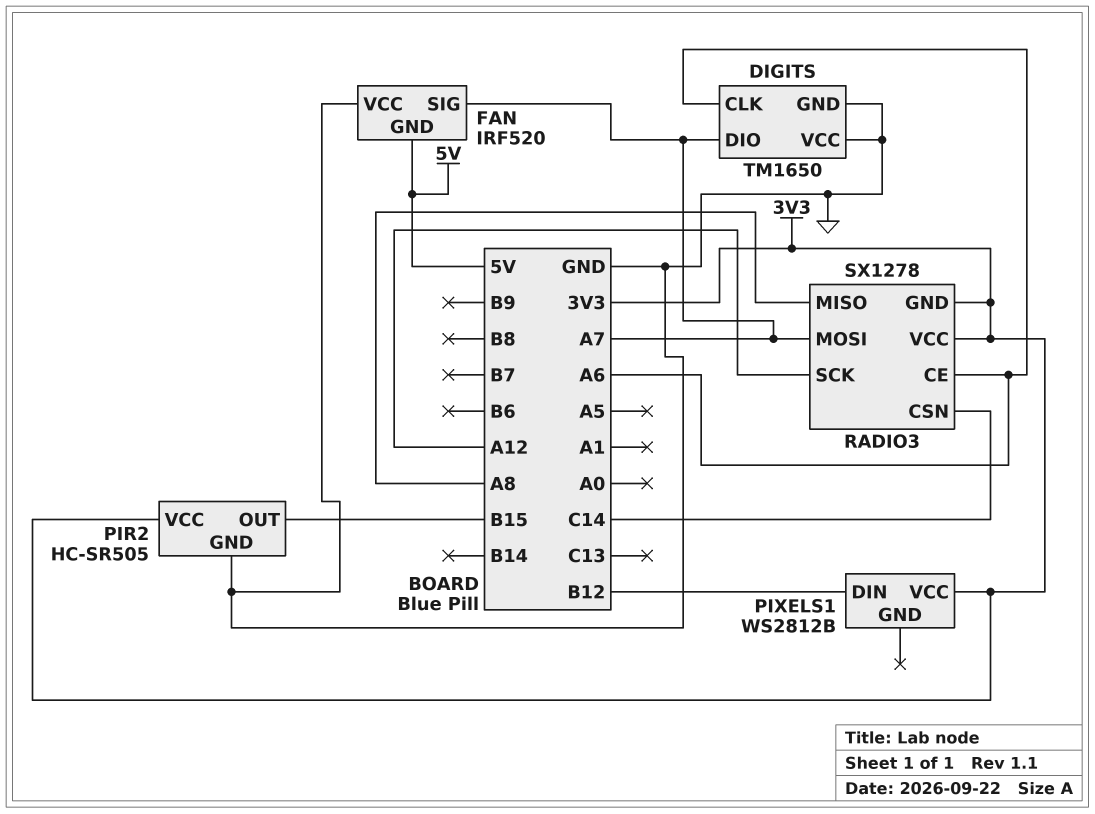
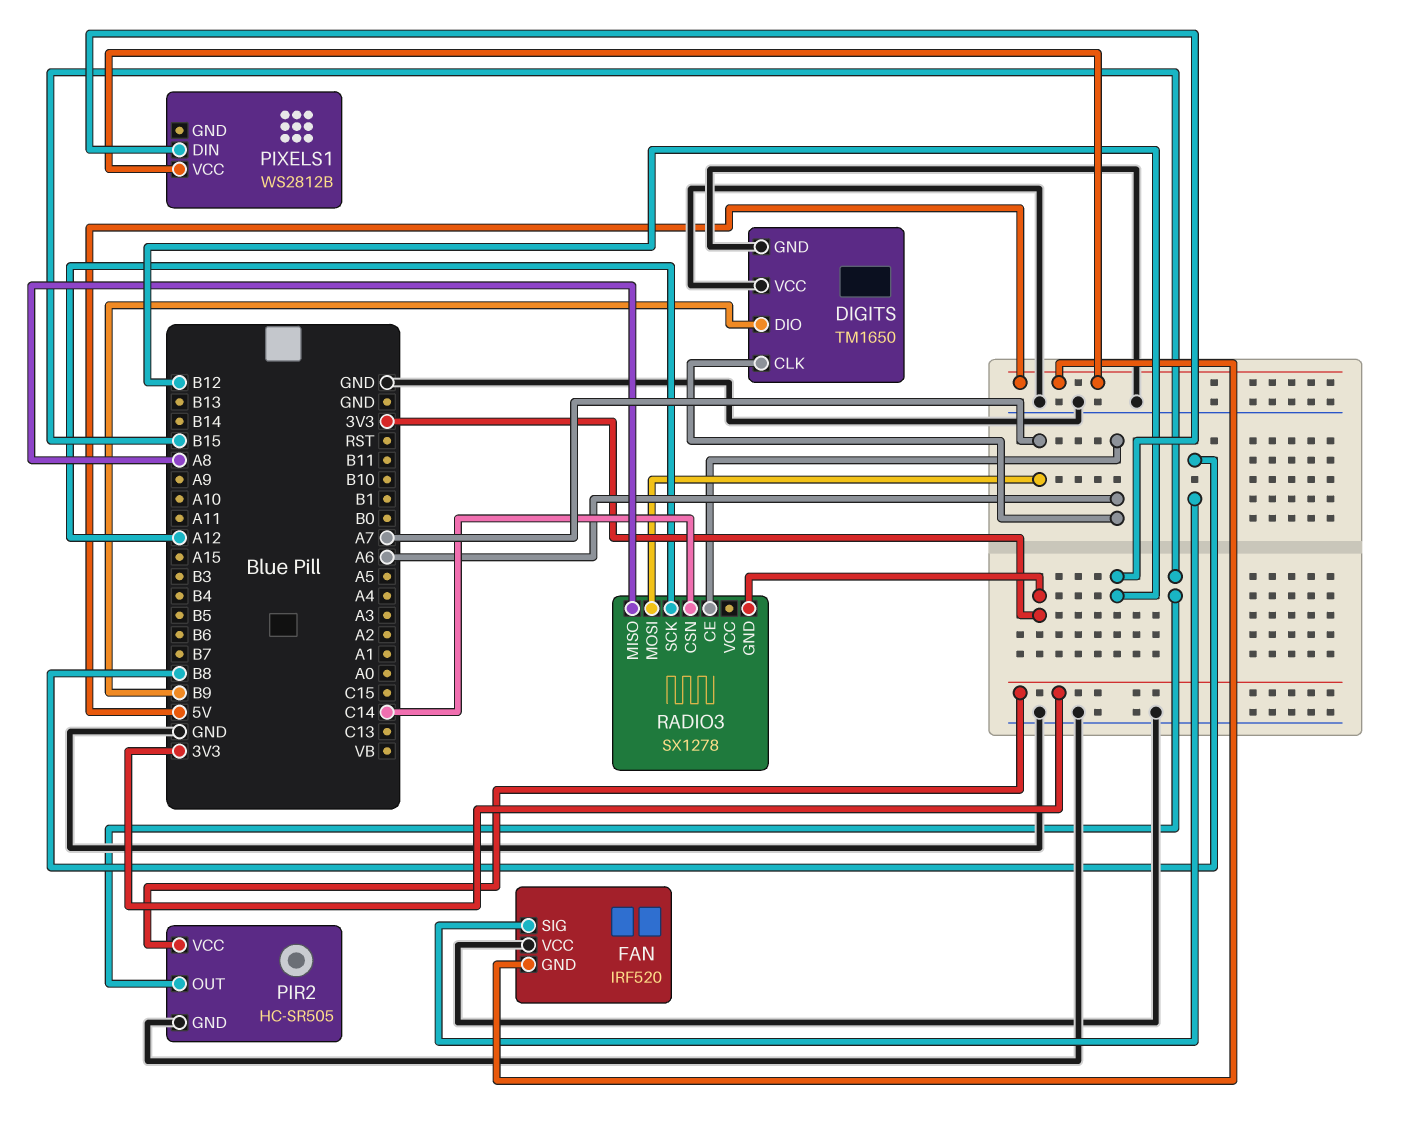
DIGITS pin DIO: A7 -> B9
FAN pin SIG: A7 -> B8
PIXELS1 pin VCC: 3V3 -> 5V
RADIO3 pin VCC: 3V3 -> none

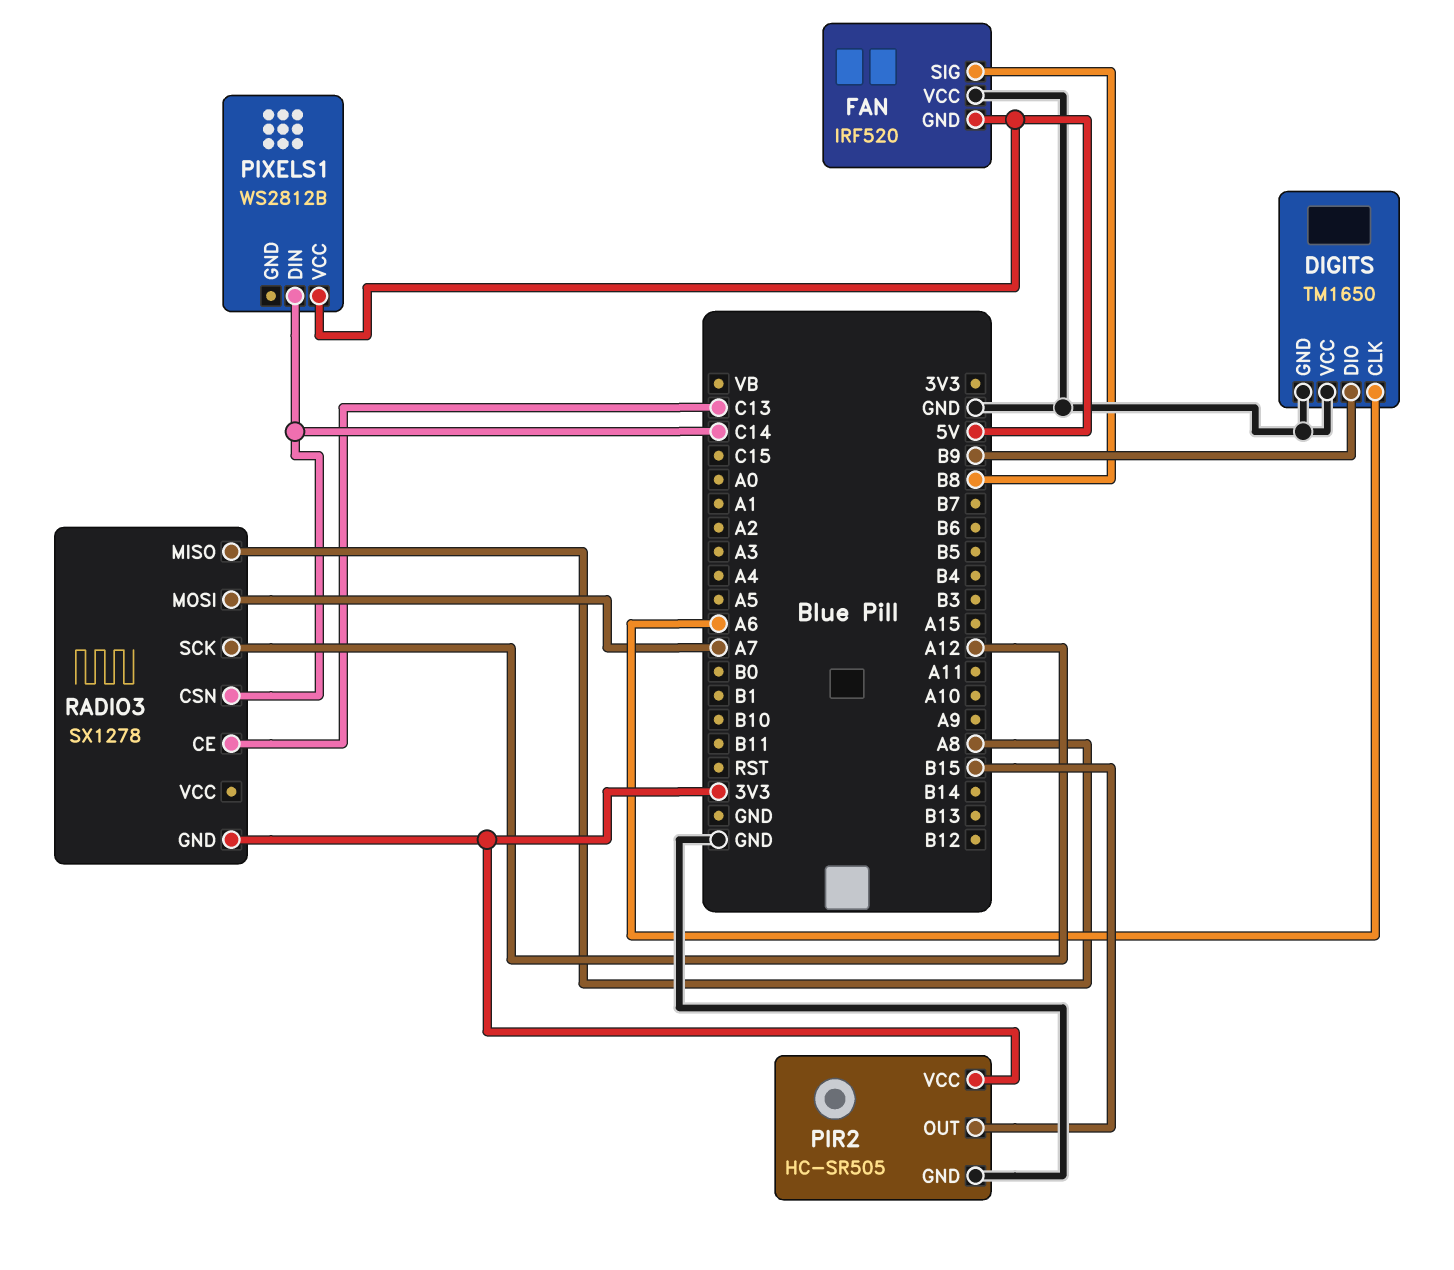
PIXELS1 pin DIN: B12 -> C14
RADIO3 pin CE: A6 -> C13

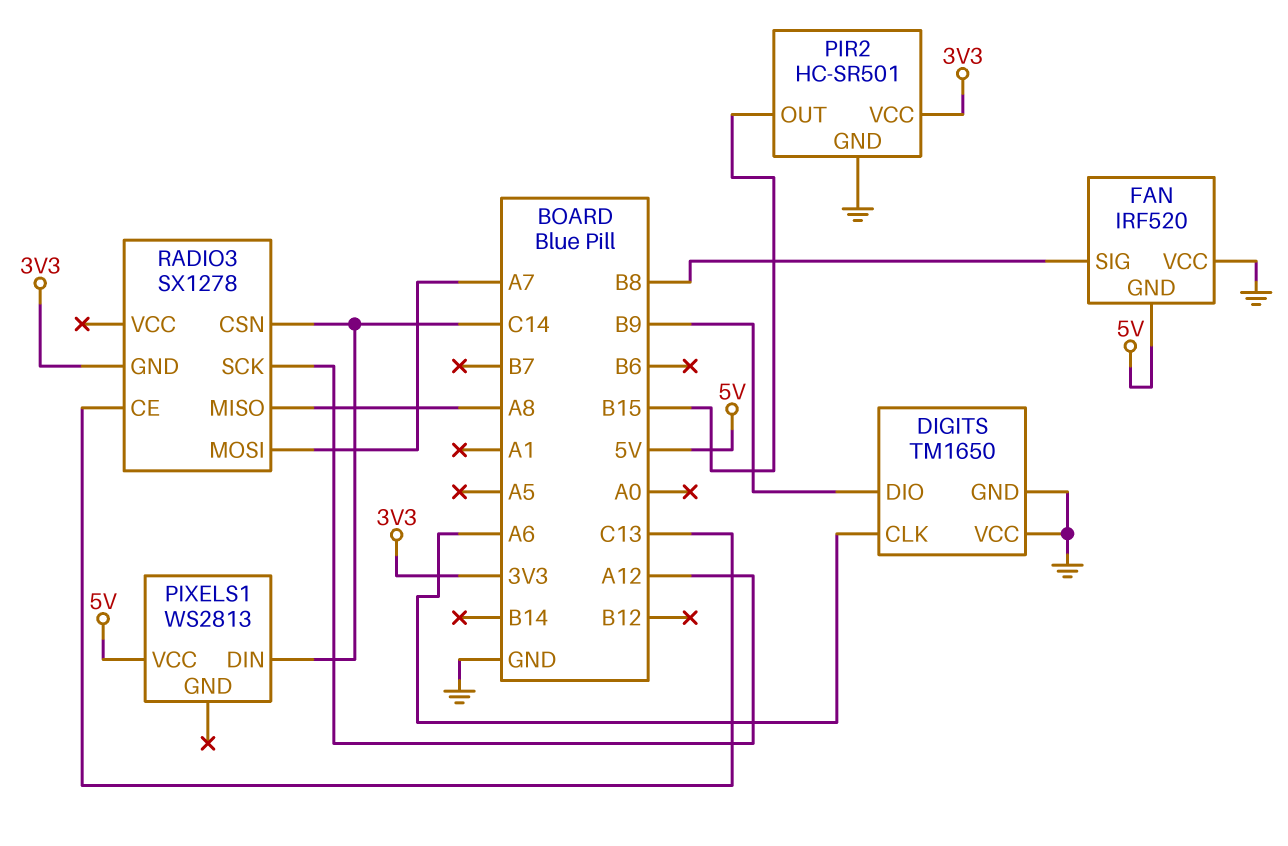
PIR2: HC-SR505 -> HC-SR501
PIXELS1: WS2812B -> WS2813

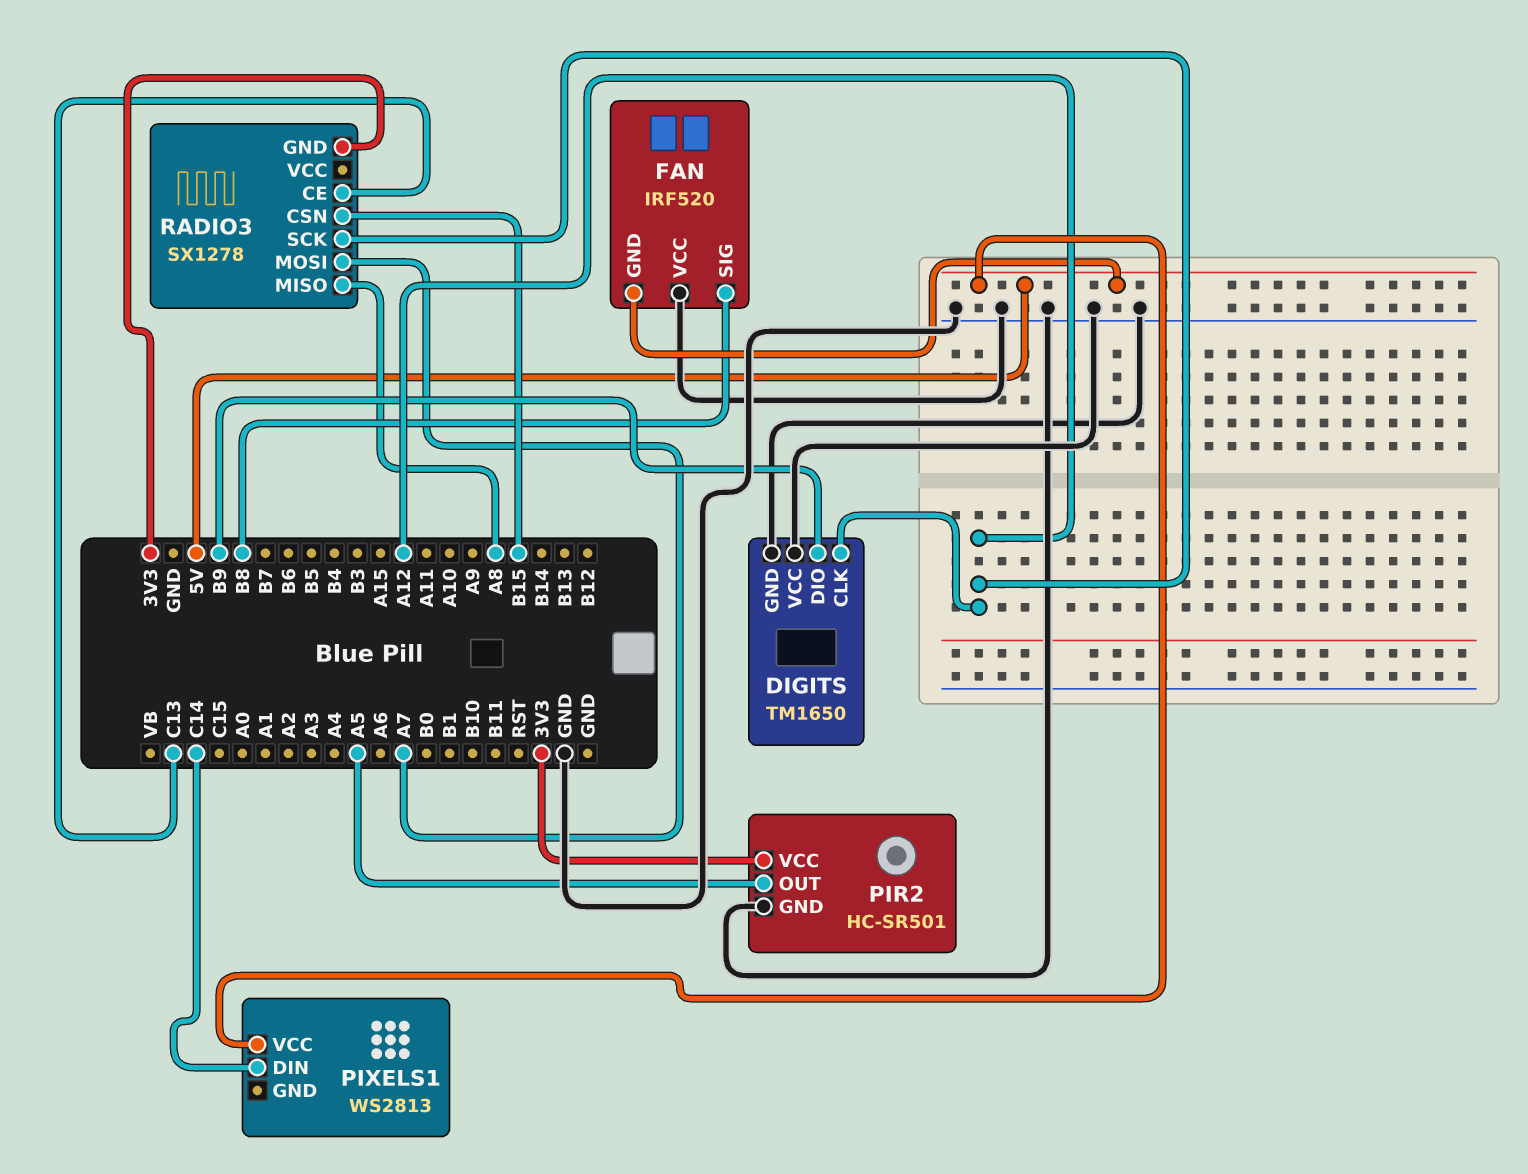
DIGITS pin CLK: A6 -> A12
PIR2 pin OUT: B15 -> A5
RADIO3 pin CSN: C14 -> B15

